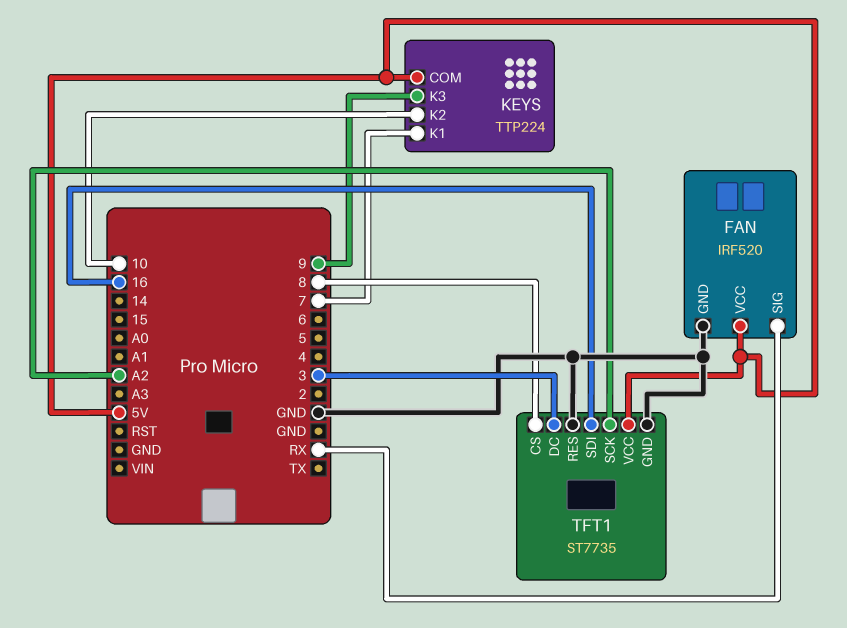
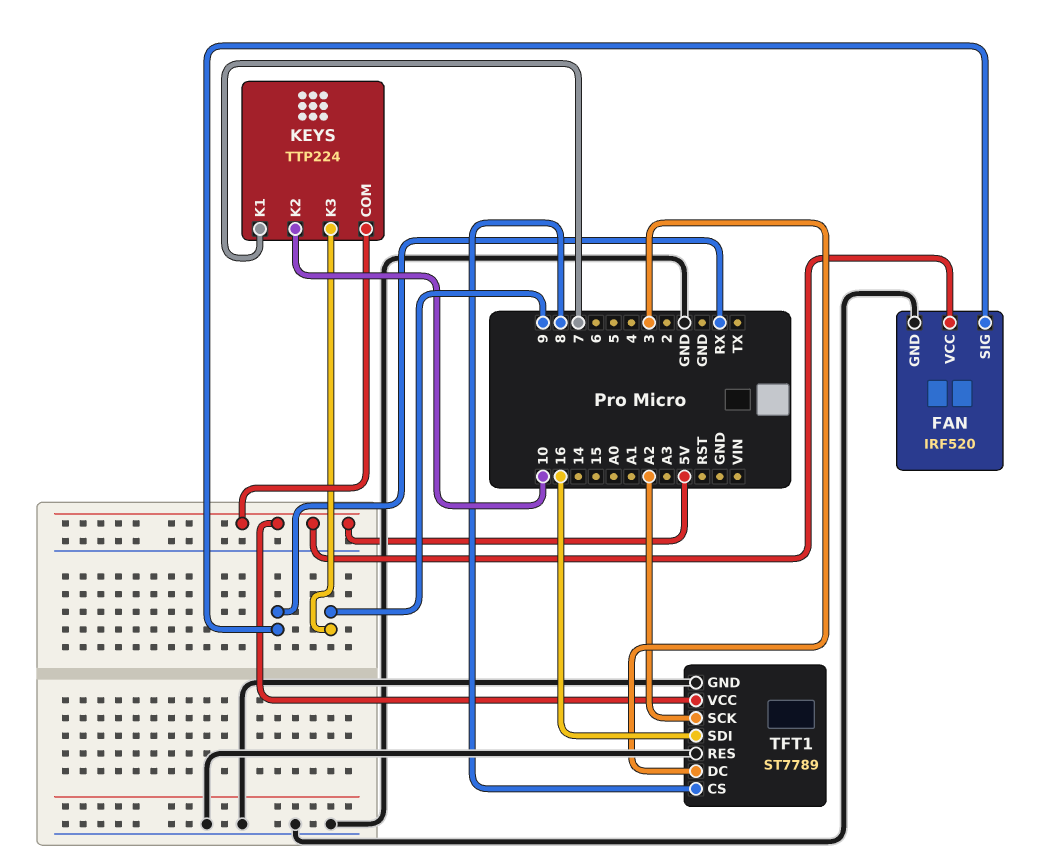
TFT1: ST7735 -> ST7789

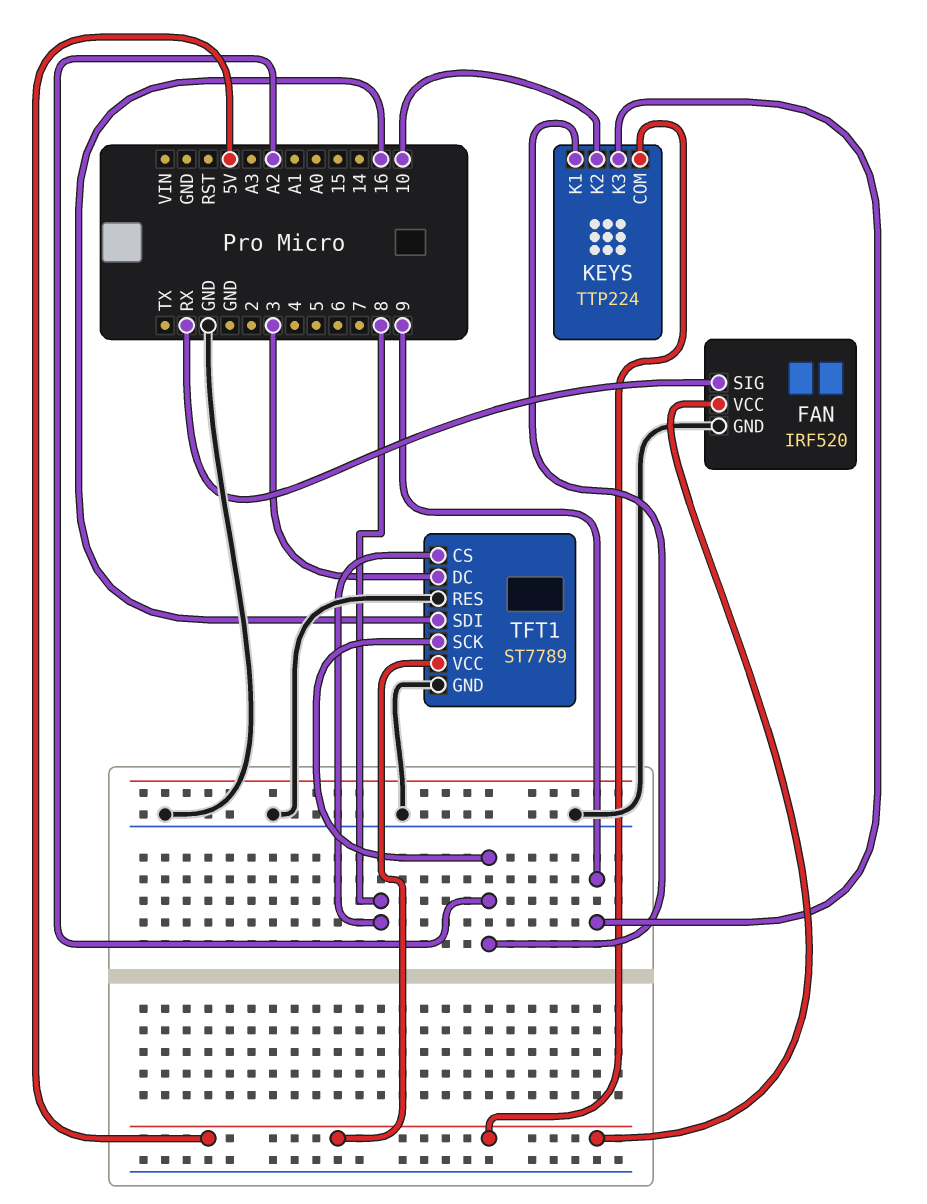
KEYS pin K1: 7 -> A2

